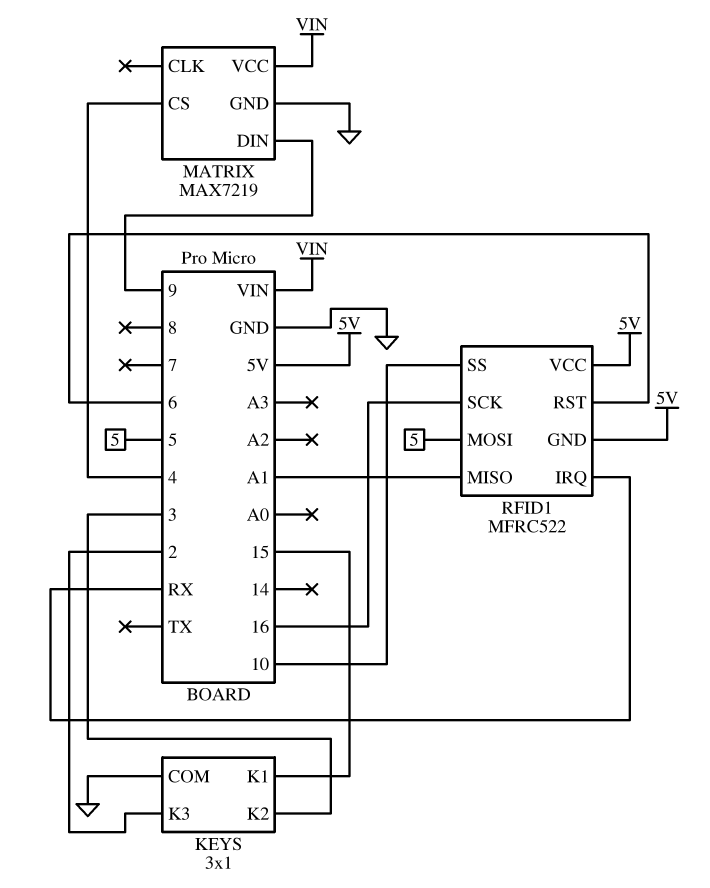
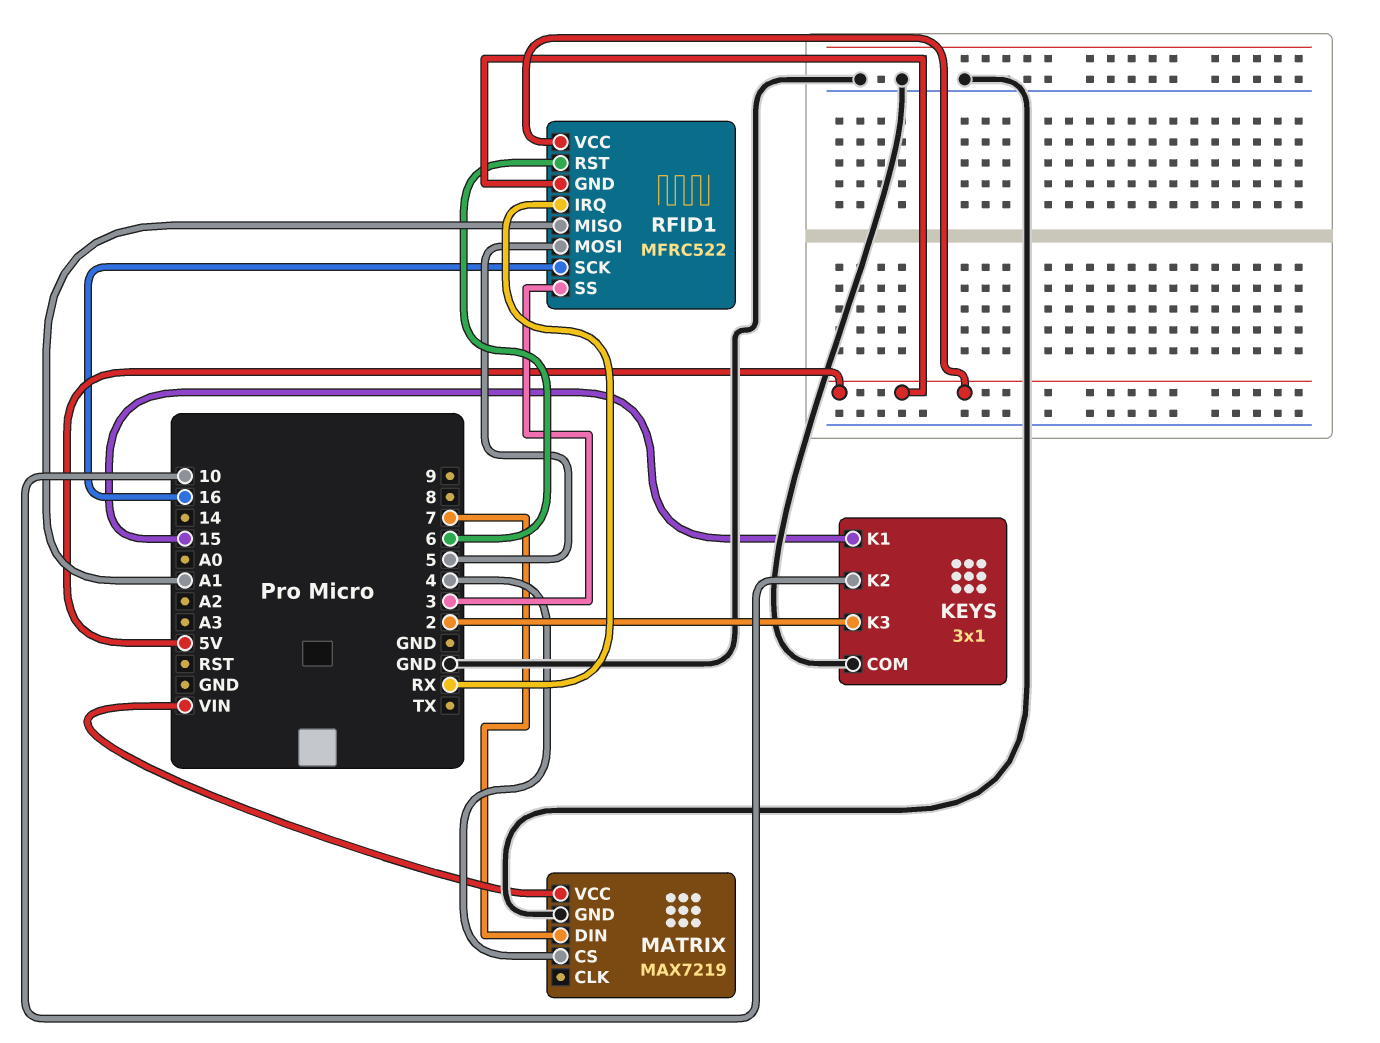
KEYS pin K2: 3 -> 10
MATRIX pin DIN: 9 -> 7
RFID1 pin SS: 10 -> 3

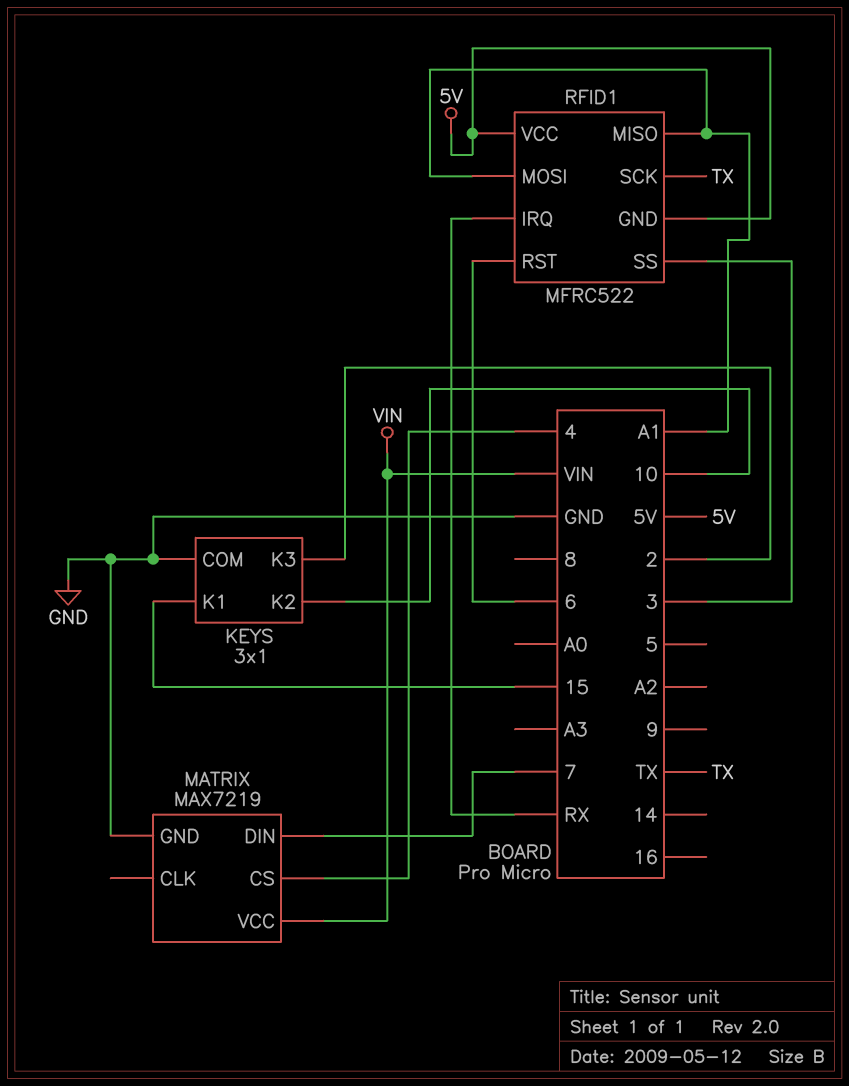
RFID1 pin MOSI: 5 -> A1
RFID1 pin SCK: 16 -> TX

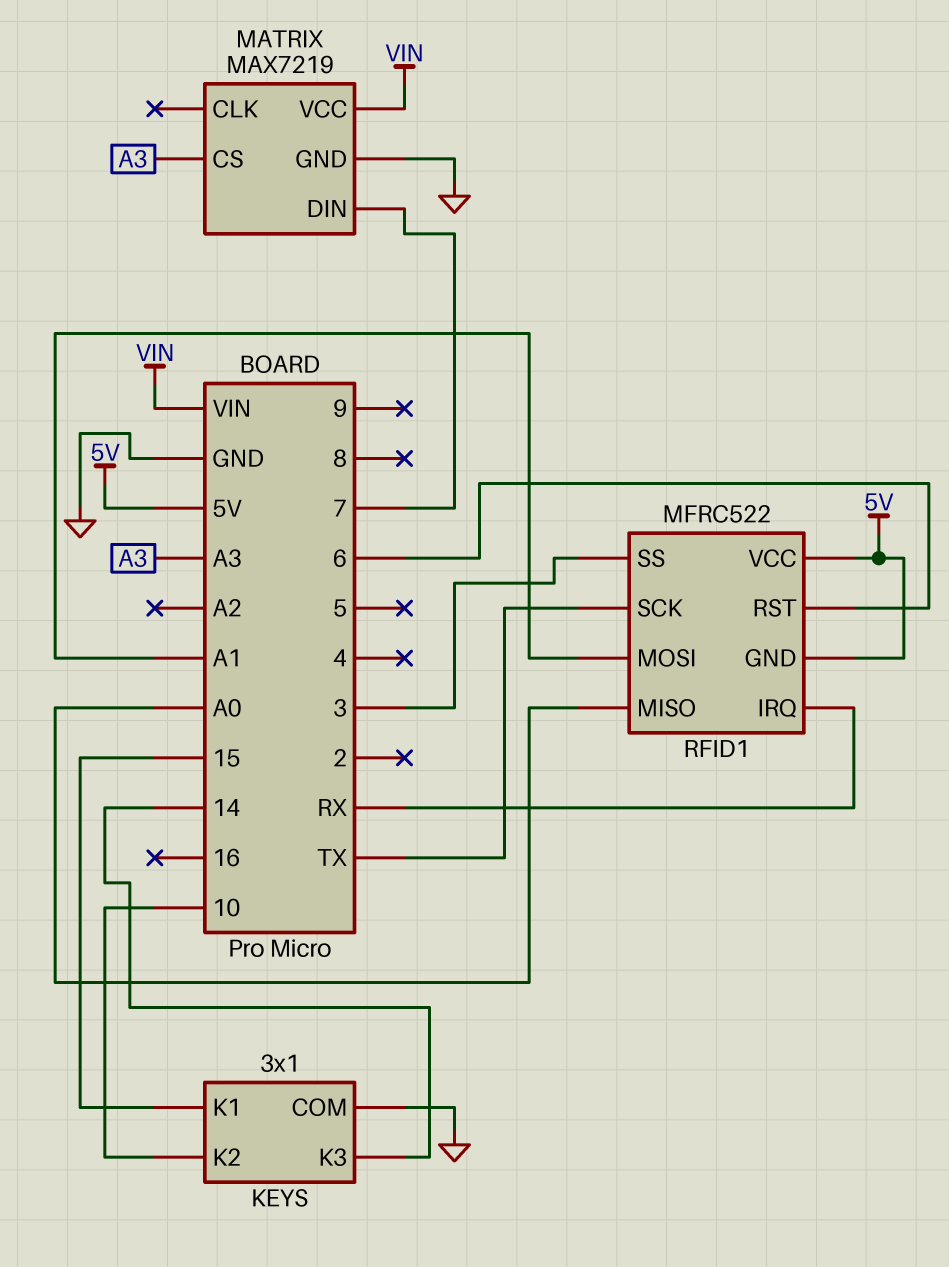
KEYS pin K3: 2 -> 14
MATRIX pin CS: 4 -> A3
RFID1 pin MISO: A1 -> A0

